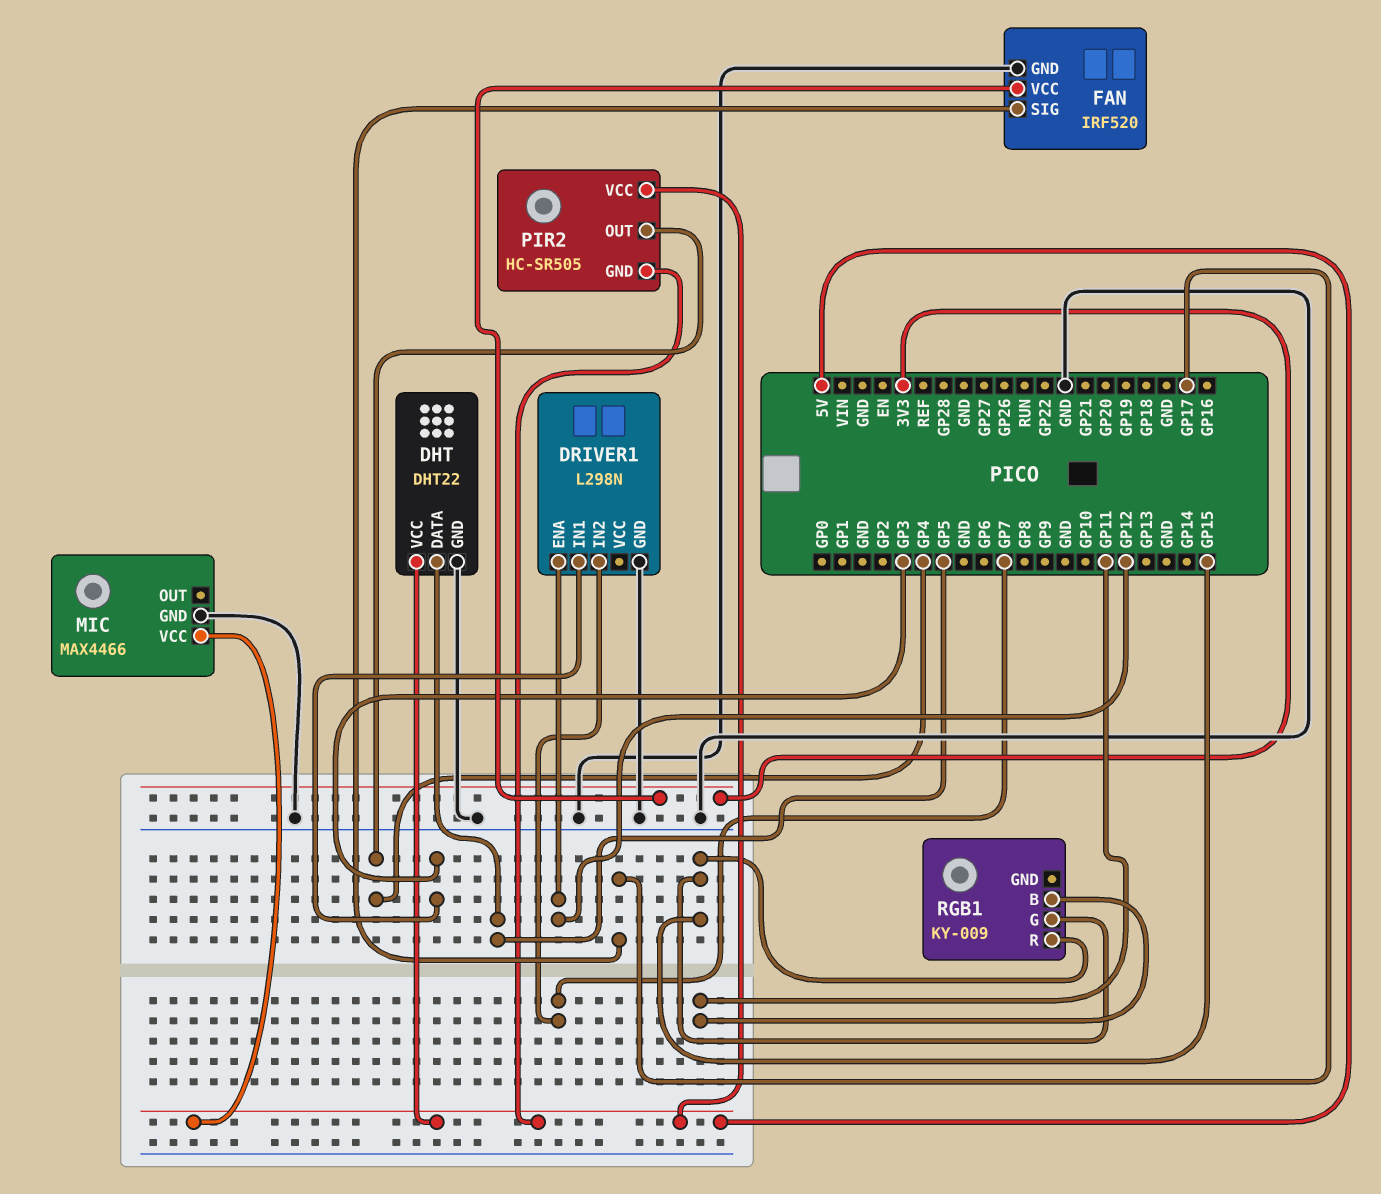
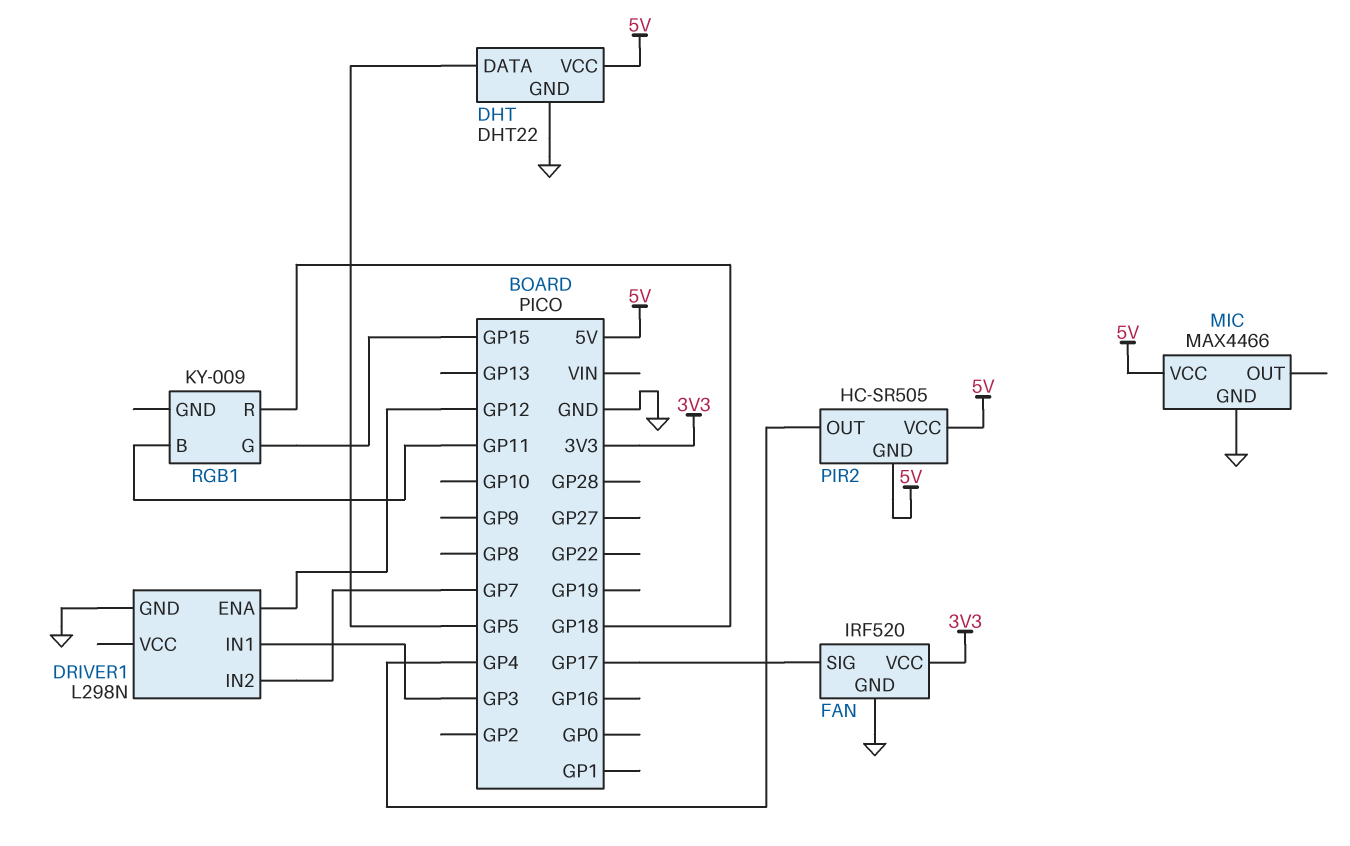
RGB1 pin R: GP15 -> GP18

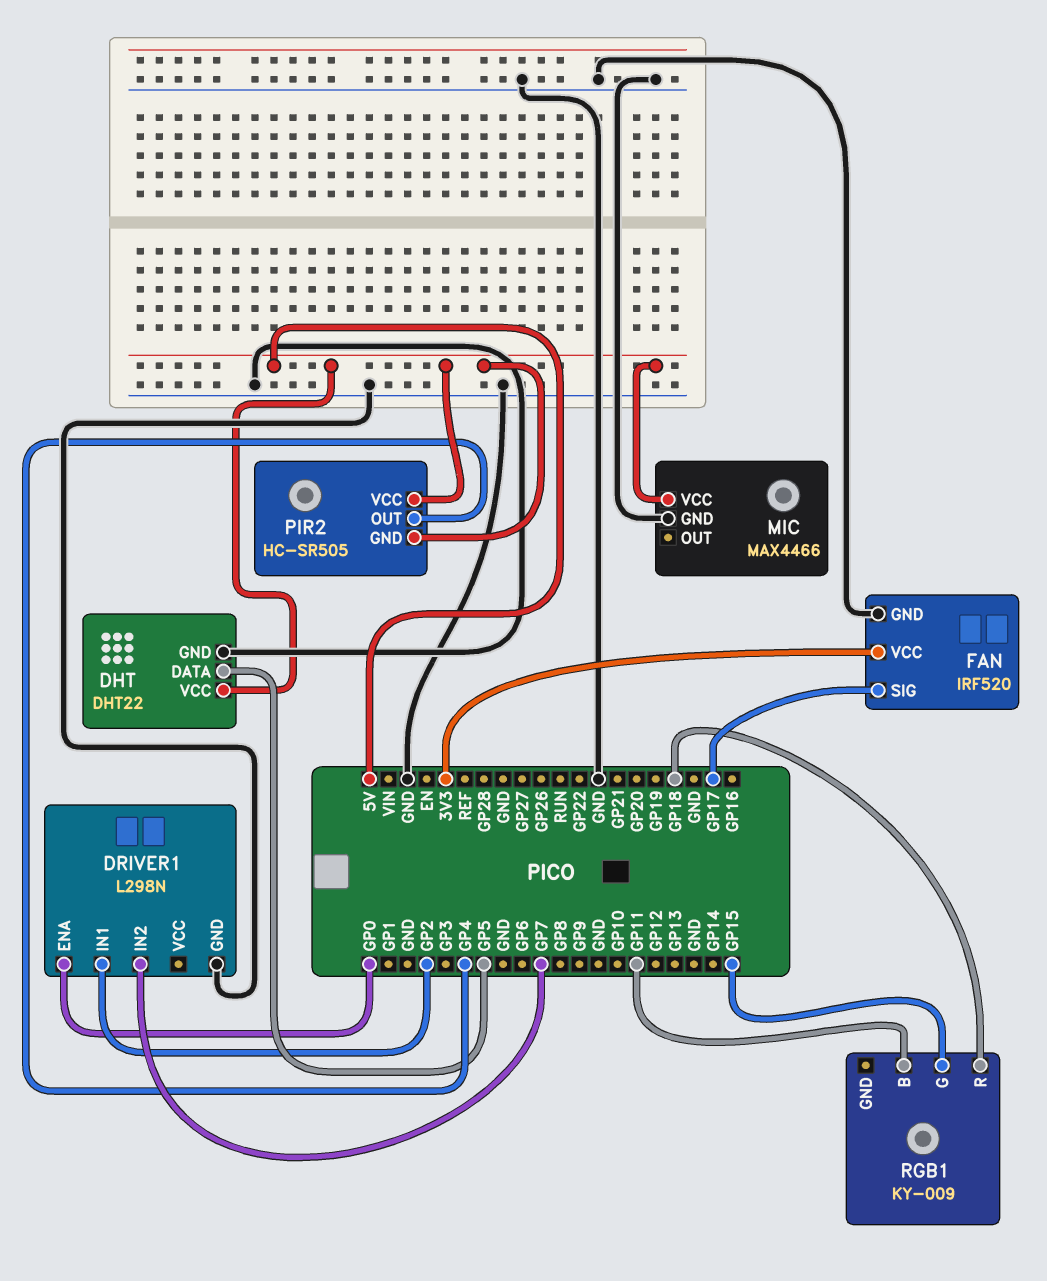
DRIVER1 pin ENA: GP12 -> GP0
DRIVER1 pin IN1: GP3 -> GP2

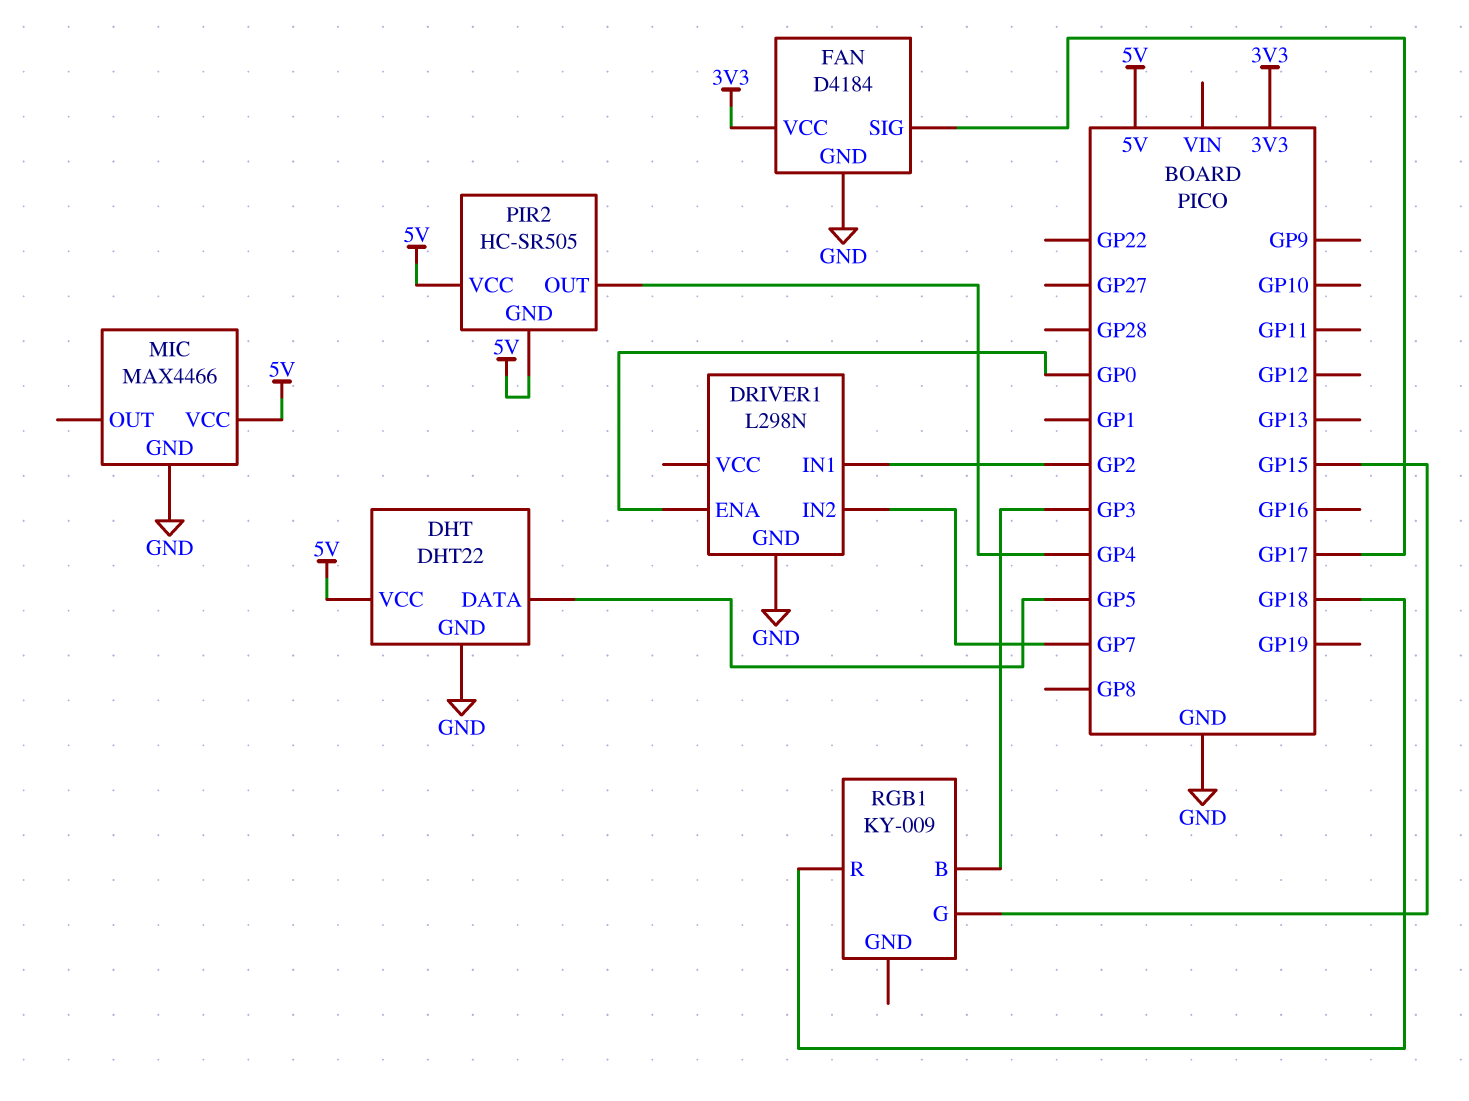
FAN: IRF520 -> D4184
RGB1 pin B: GP11 -> GP3

